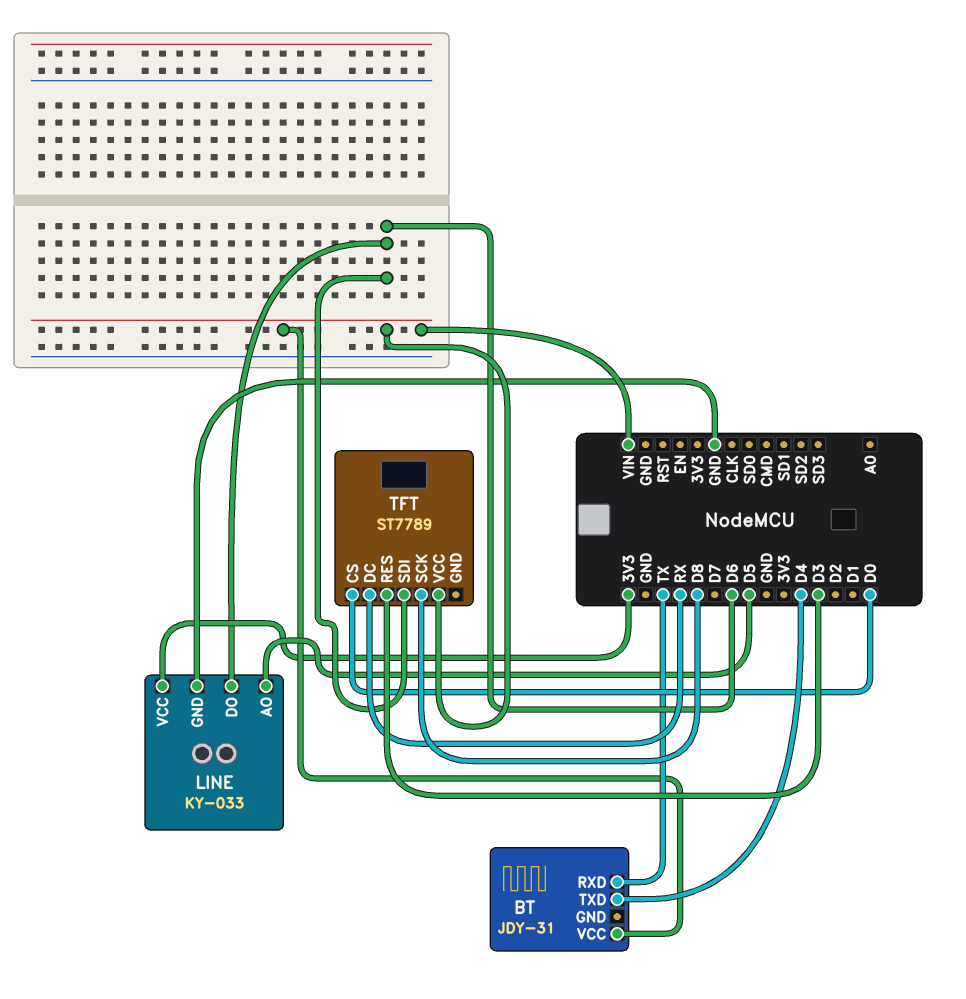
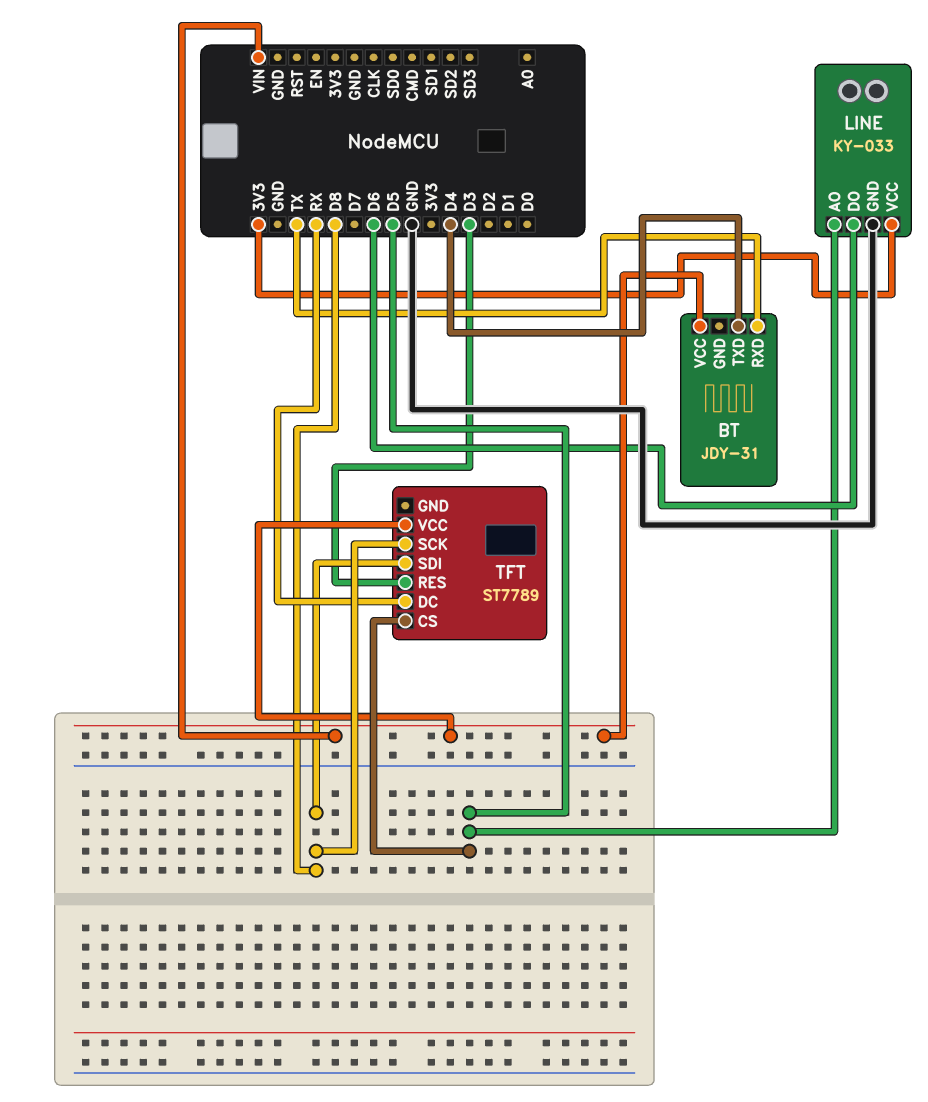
TFT pin CS: D0 -> D5
TFT pin SDI: D6 -> D8

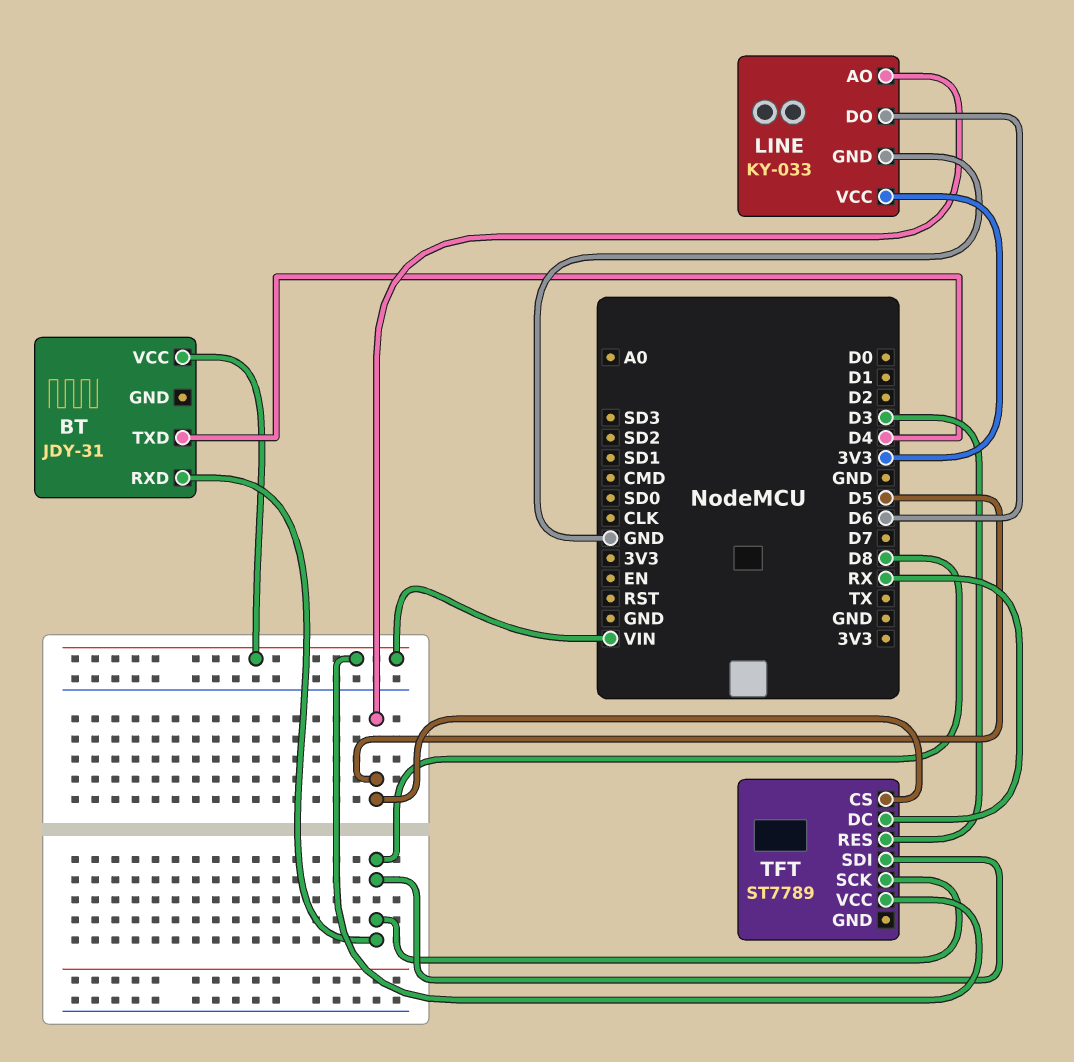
BT pin RXD: TX -> D8

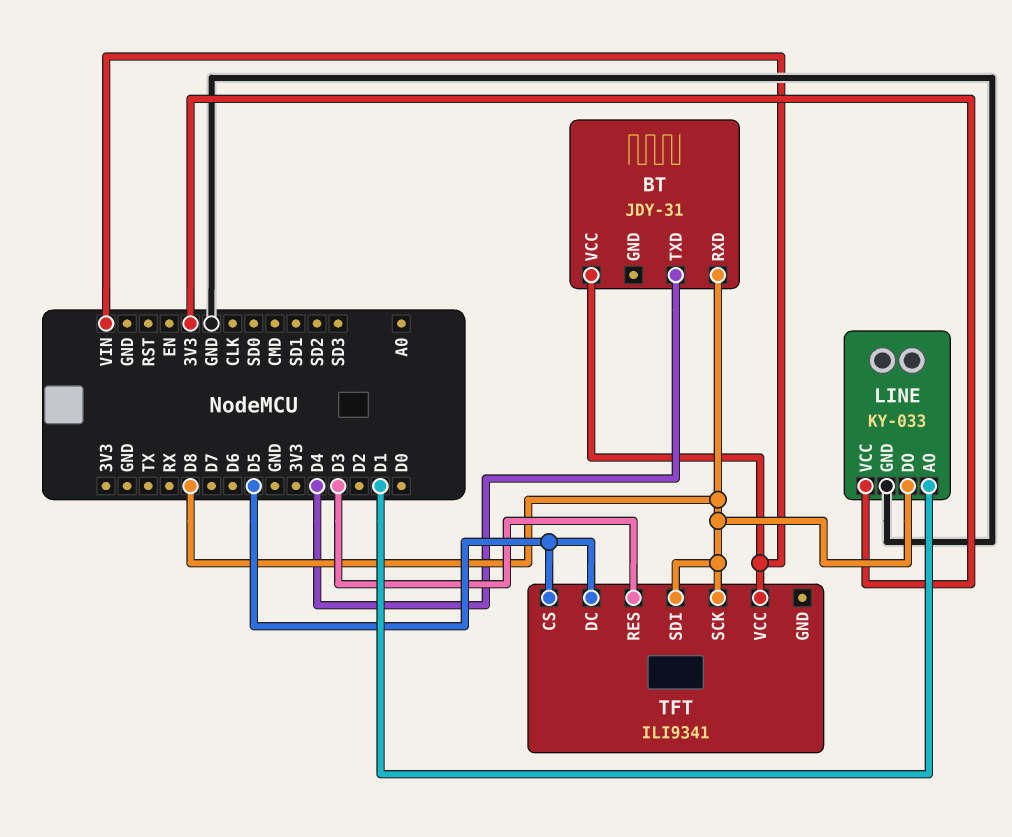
LINE pin AO: D5 -> D1
LINE pin DO: D6 -> D8
TFT: ST7789 -> ILI9341
TFT pin DC: RX -> D5

